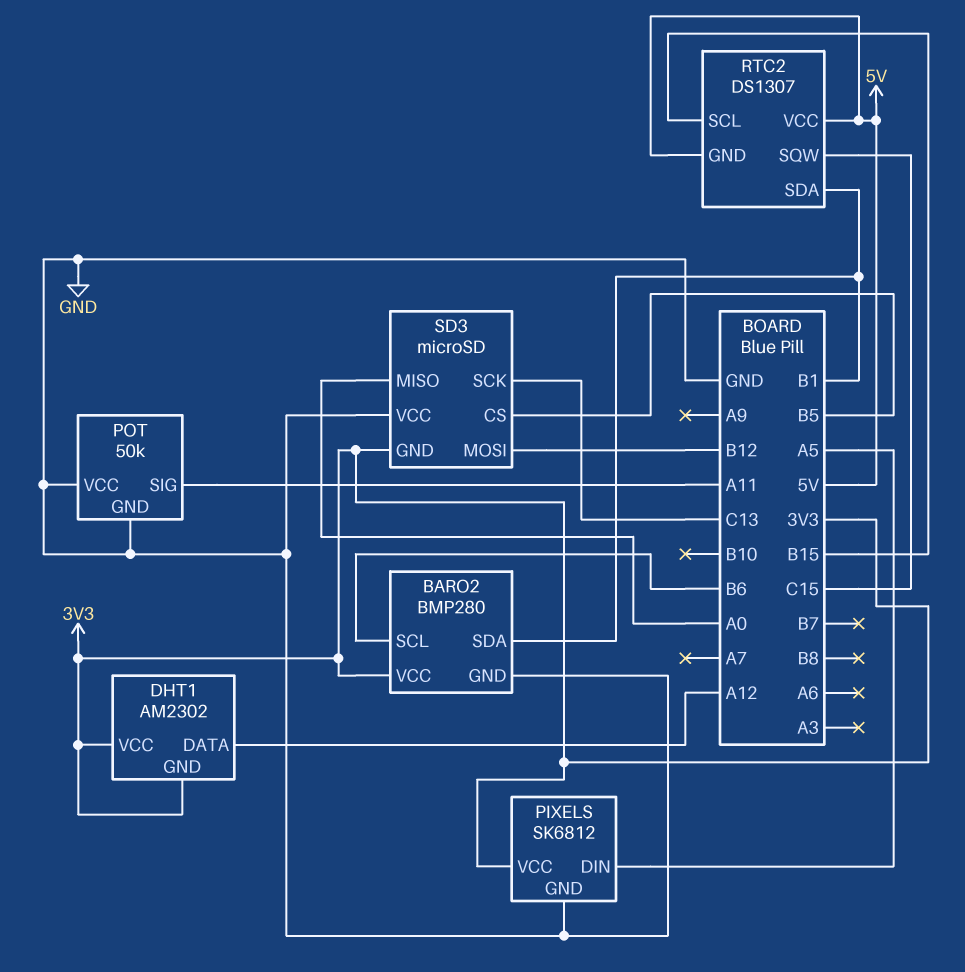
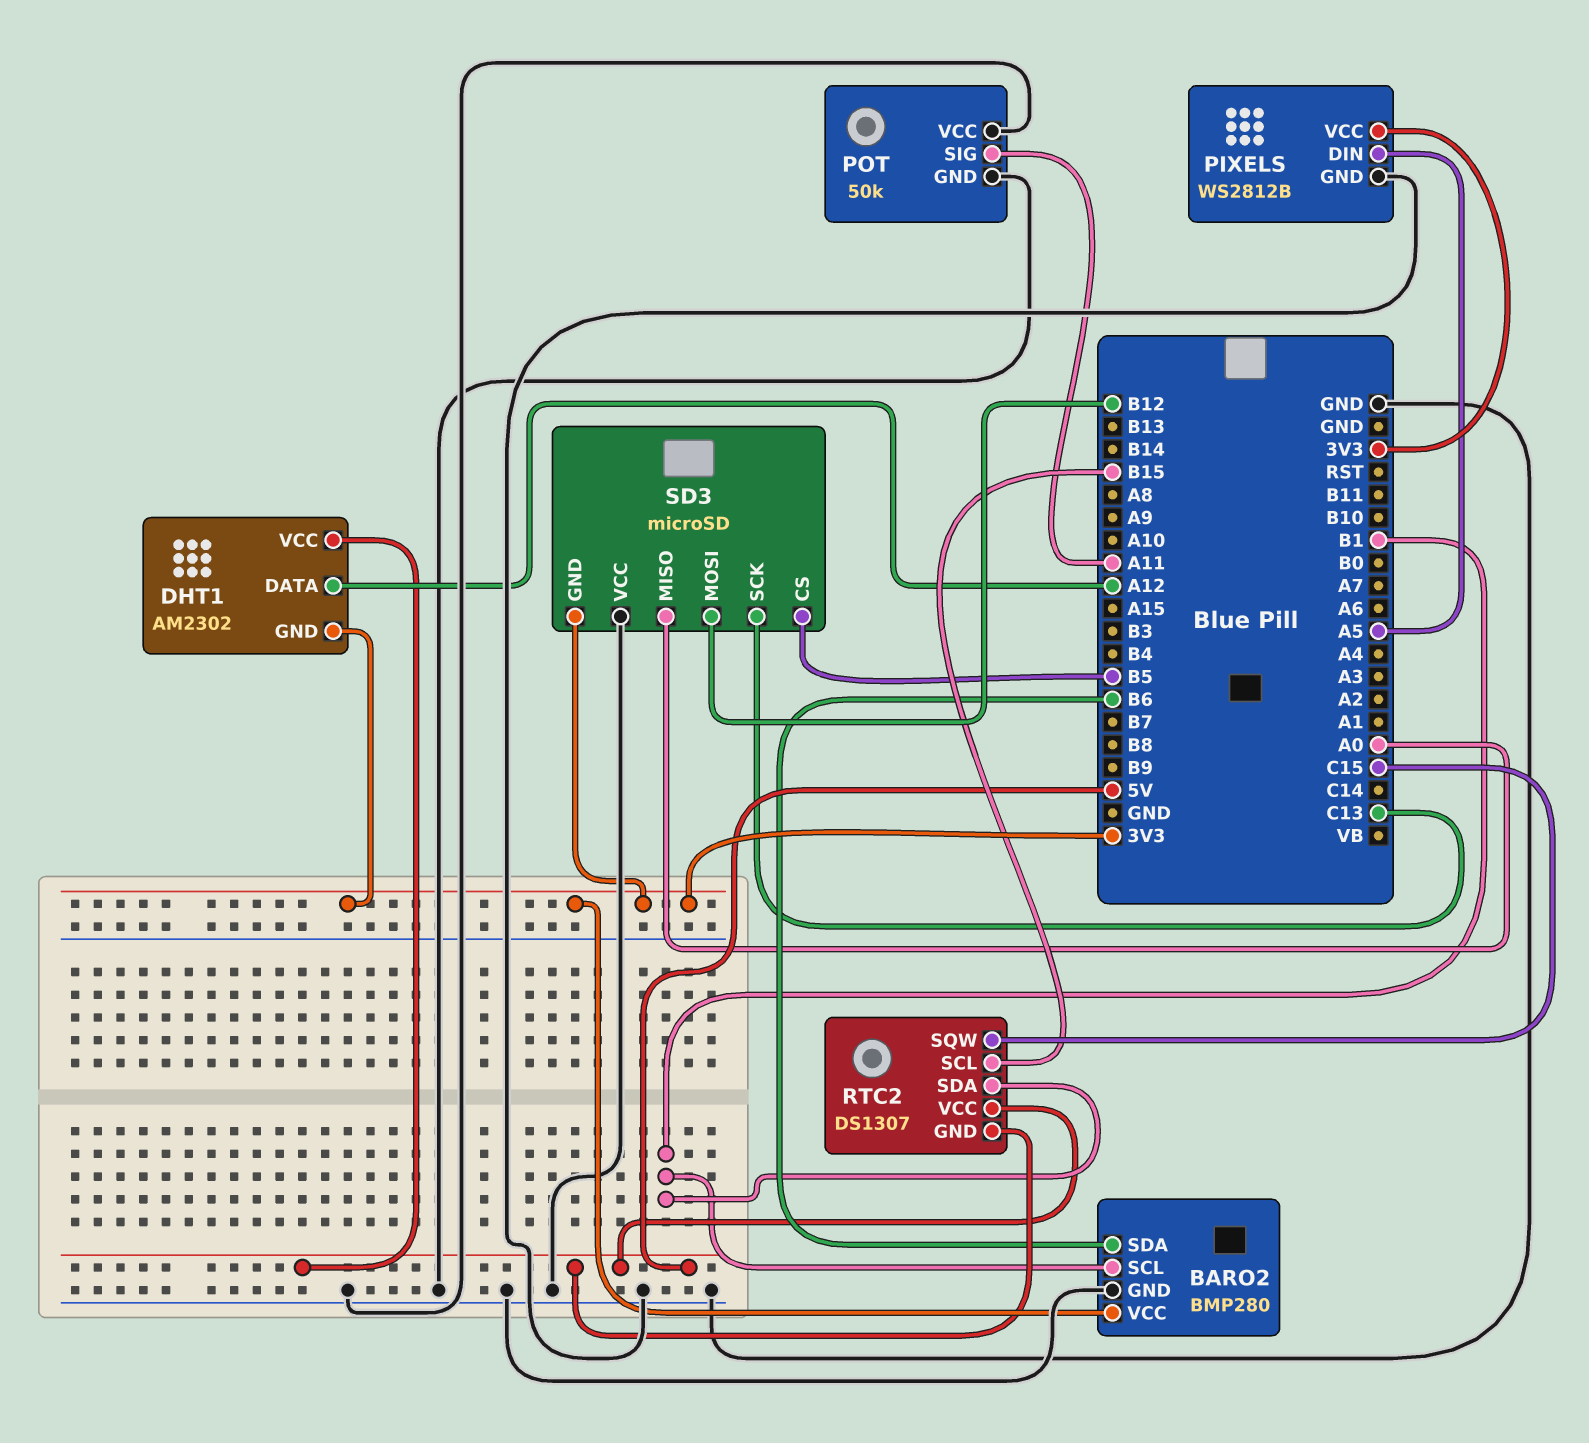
BARO2 pin SCL: B6 -> B1
BARO2 pin SDA: B1 -> B6
DHT1 pin VCC: 3V3 -> 5V
PIXELS: SK6812 -> WS2812B

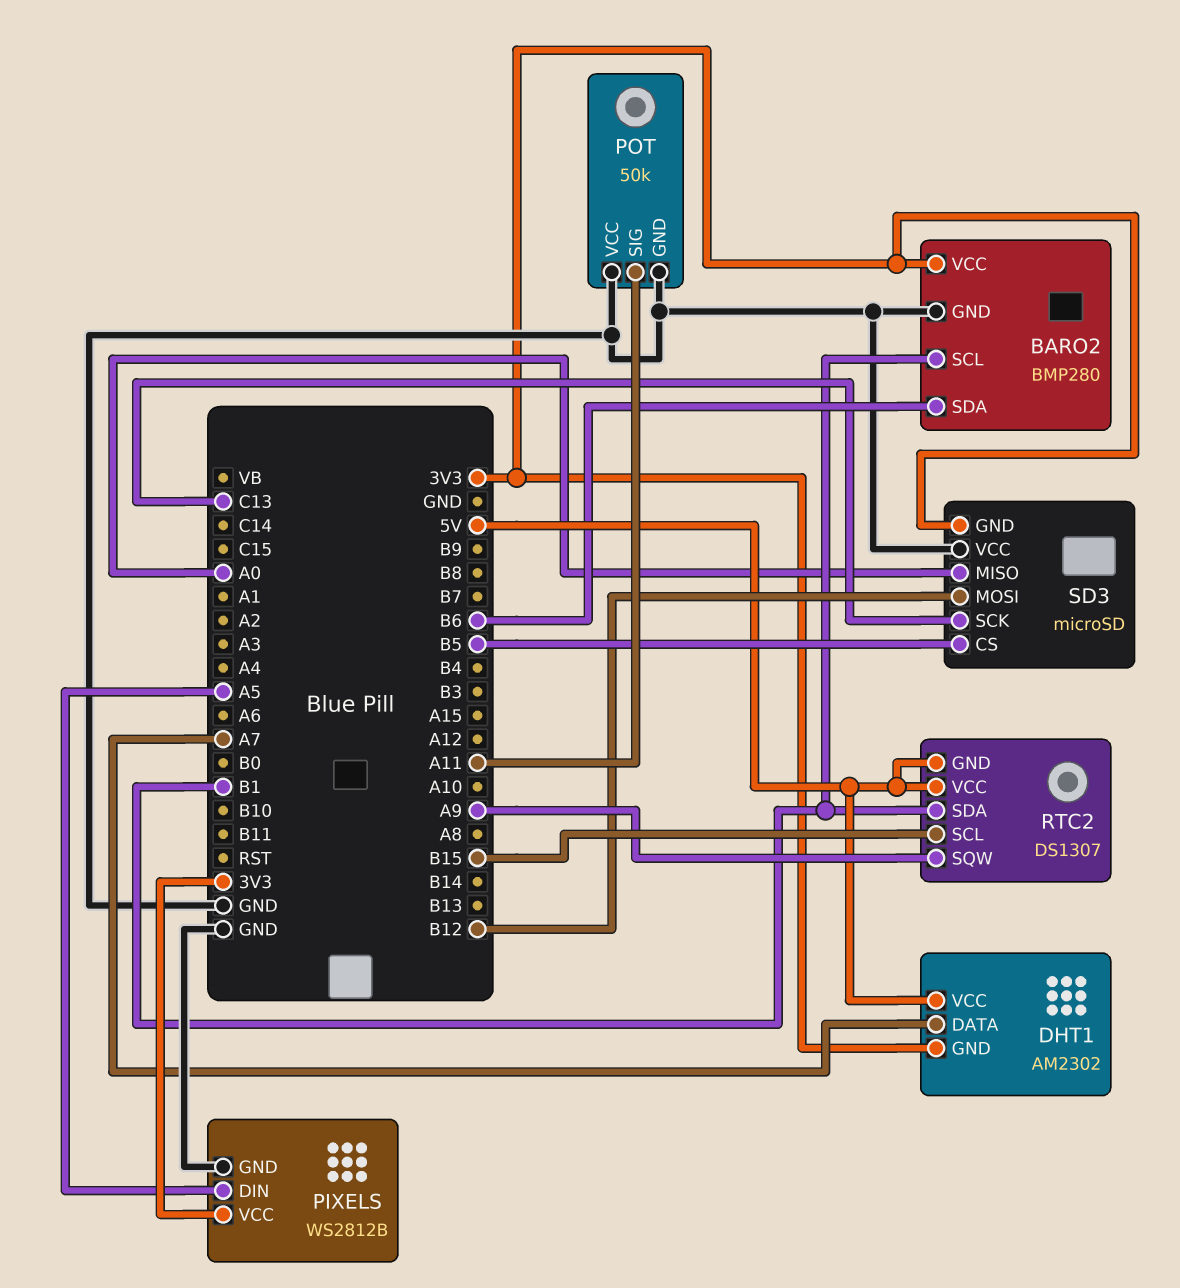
DHT1 pin DATA: A12 -> A7
RTC2 pin SQW: C15 -> A9

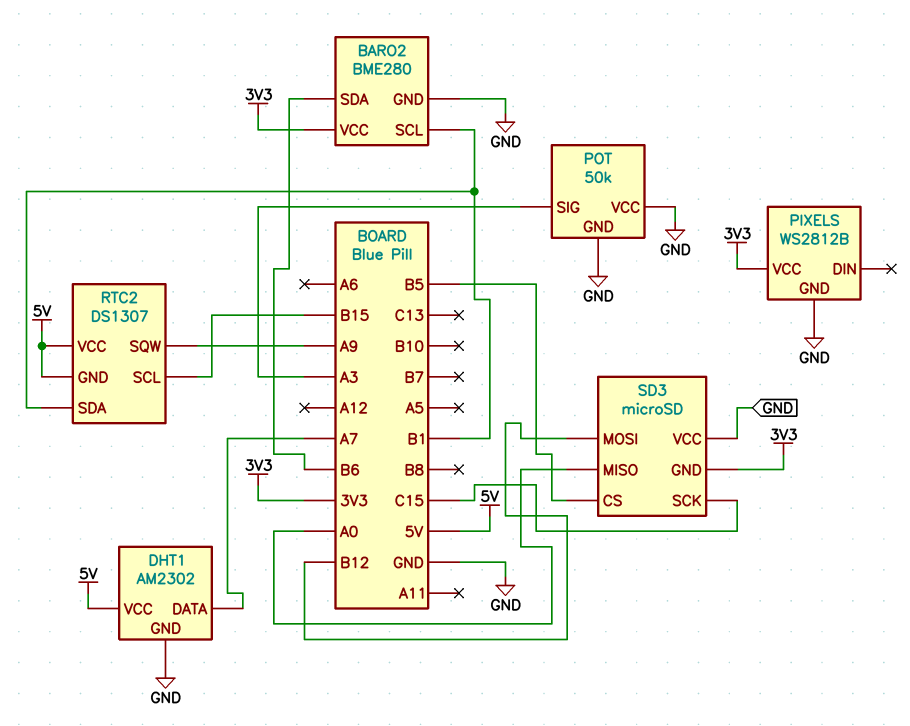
BARO2: BMP280 -> BME280
DHT1 pin GND: 3V3 -> GND
PIXELS pin DIN: A5 -> none
POT pin SIG: A11 -> A3
SD3 pin SCK: C13 -> C15

